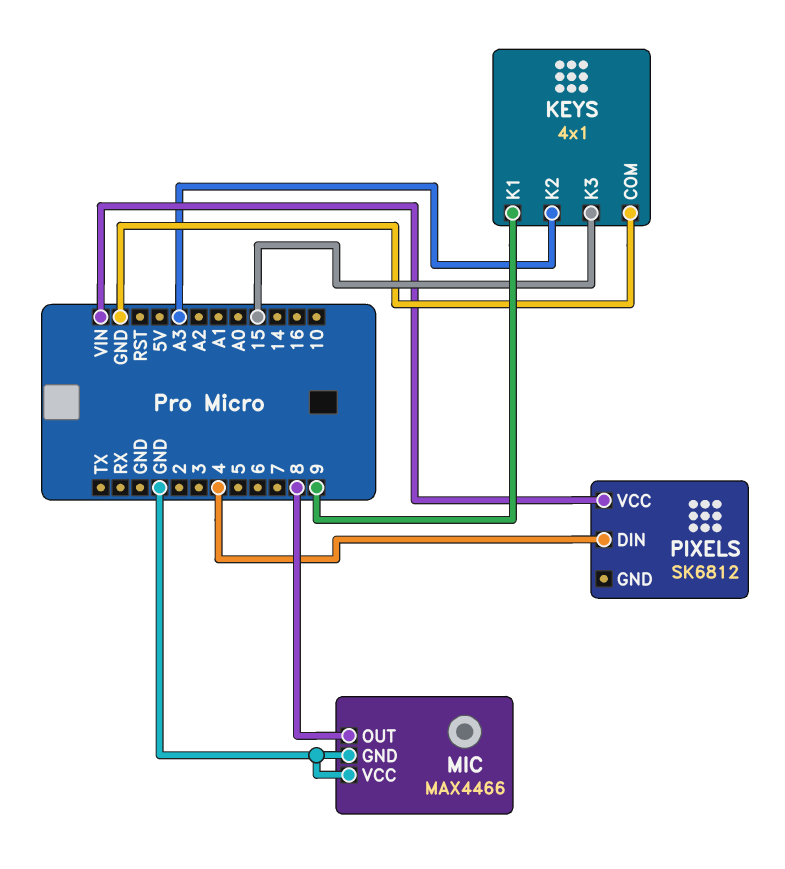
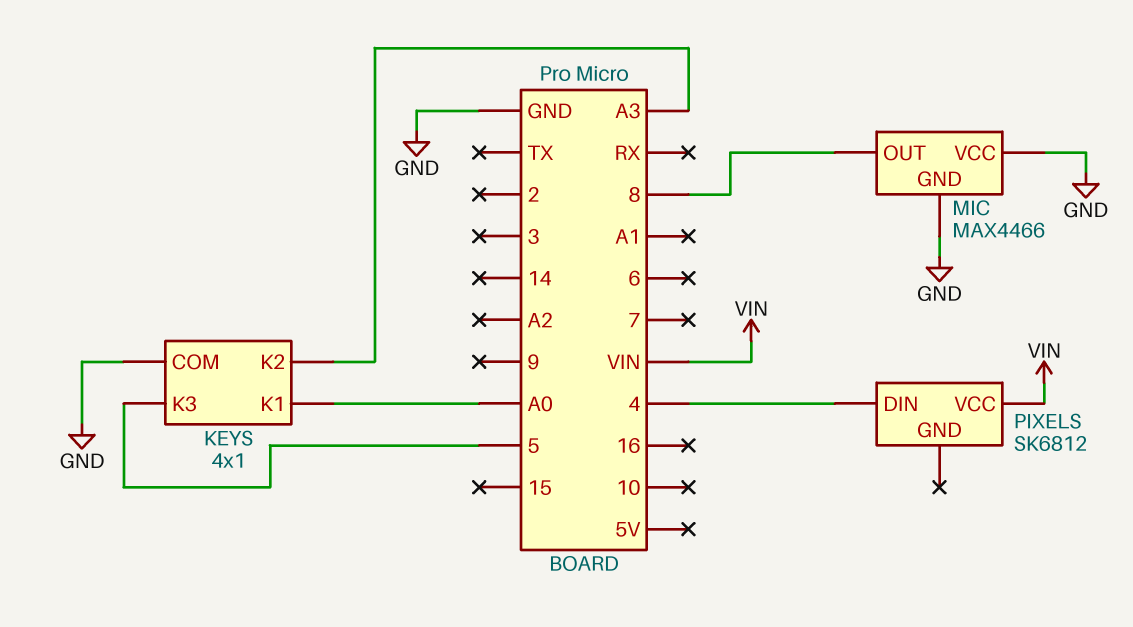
KEYS pin K1: 9 -> A0
KEYS pin K3: 15 -> 5

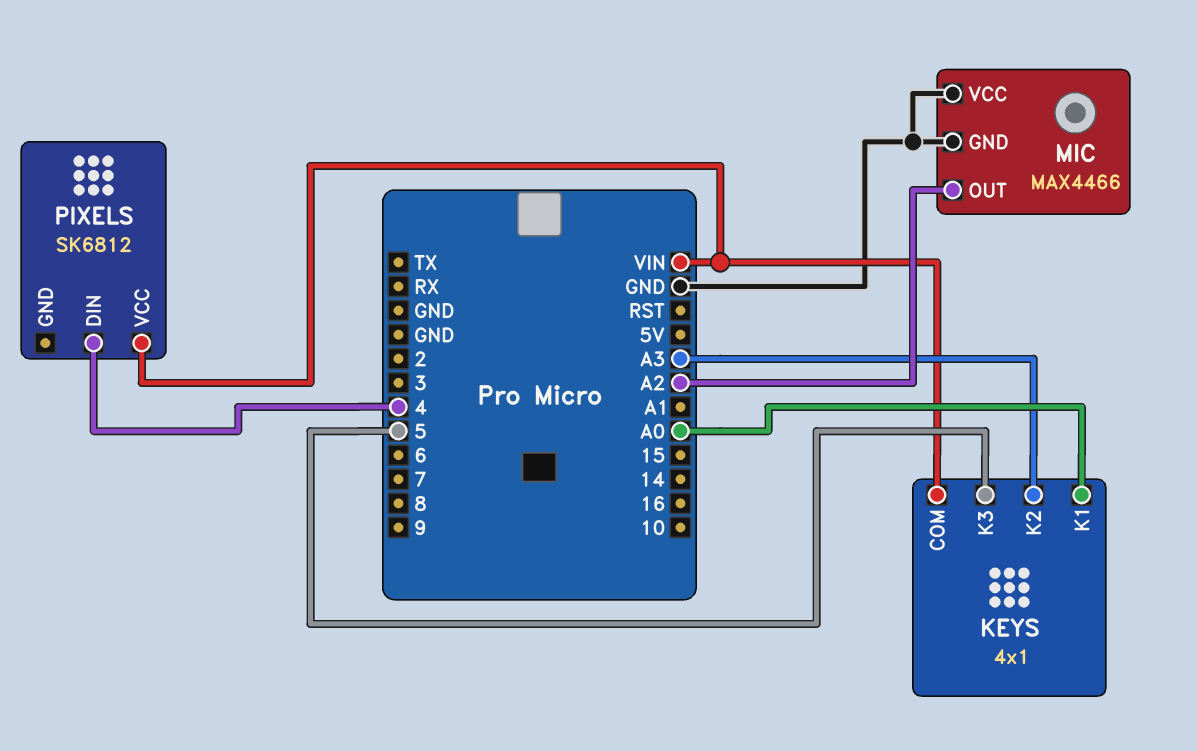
KEYS pin COM: GND -> VIN
MIC pin OUT: 8 -> A2

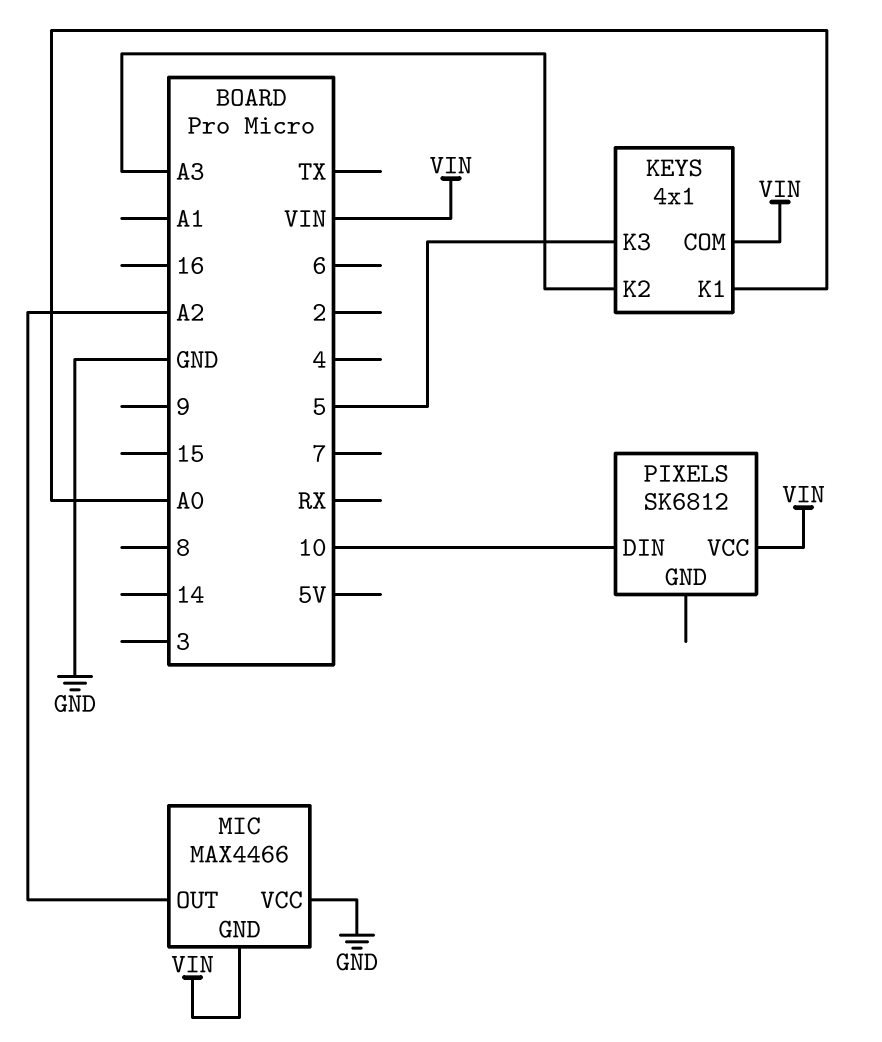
MIC pin GND: GND -> VIN
PIXELS pin DIN: 4 -> 10

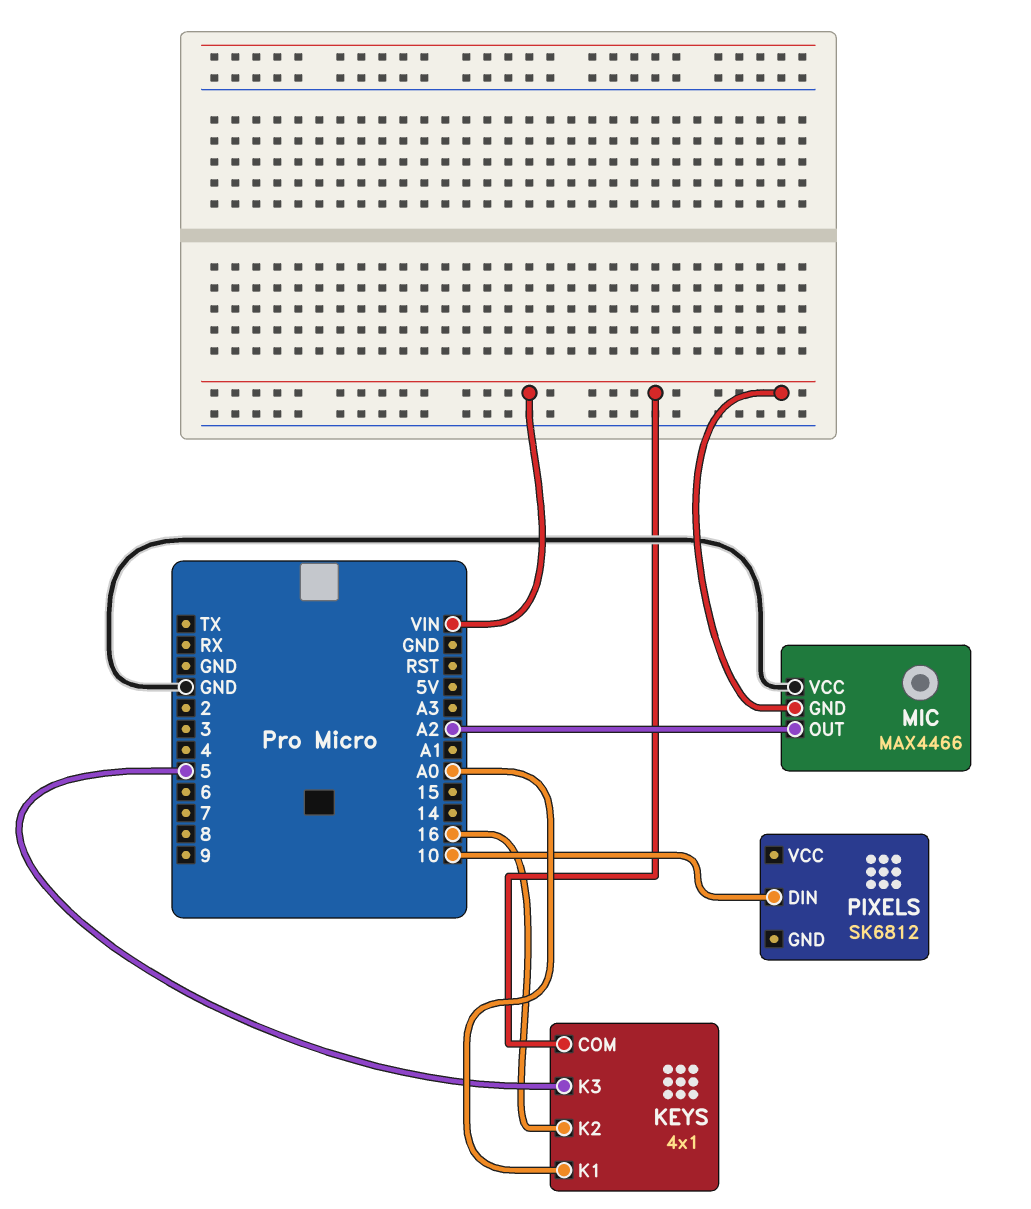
KEYS pin K2: A3 -> 16
PIXELS pin VCC: VIN -> none

